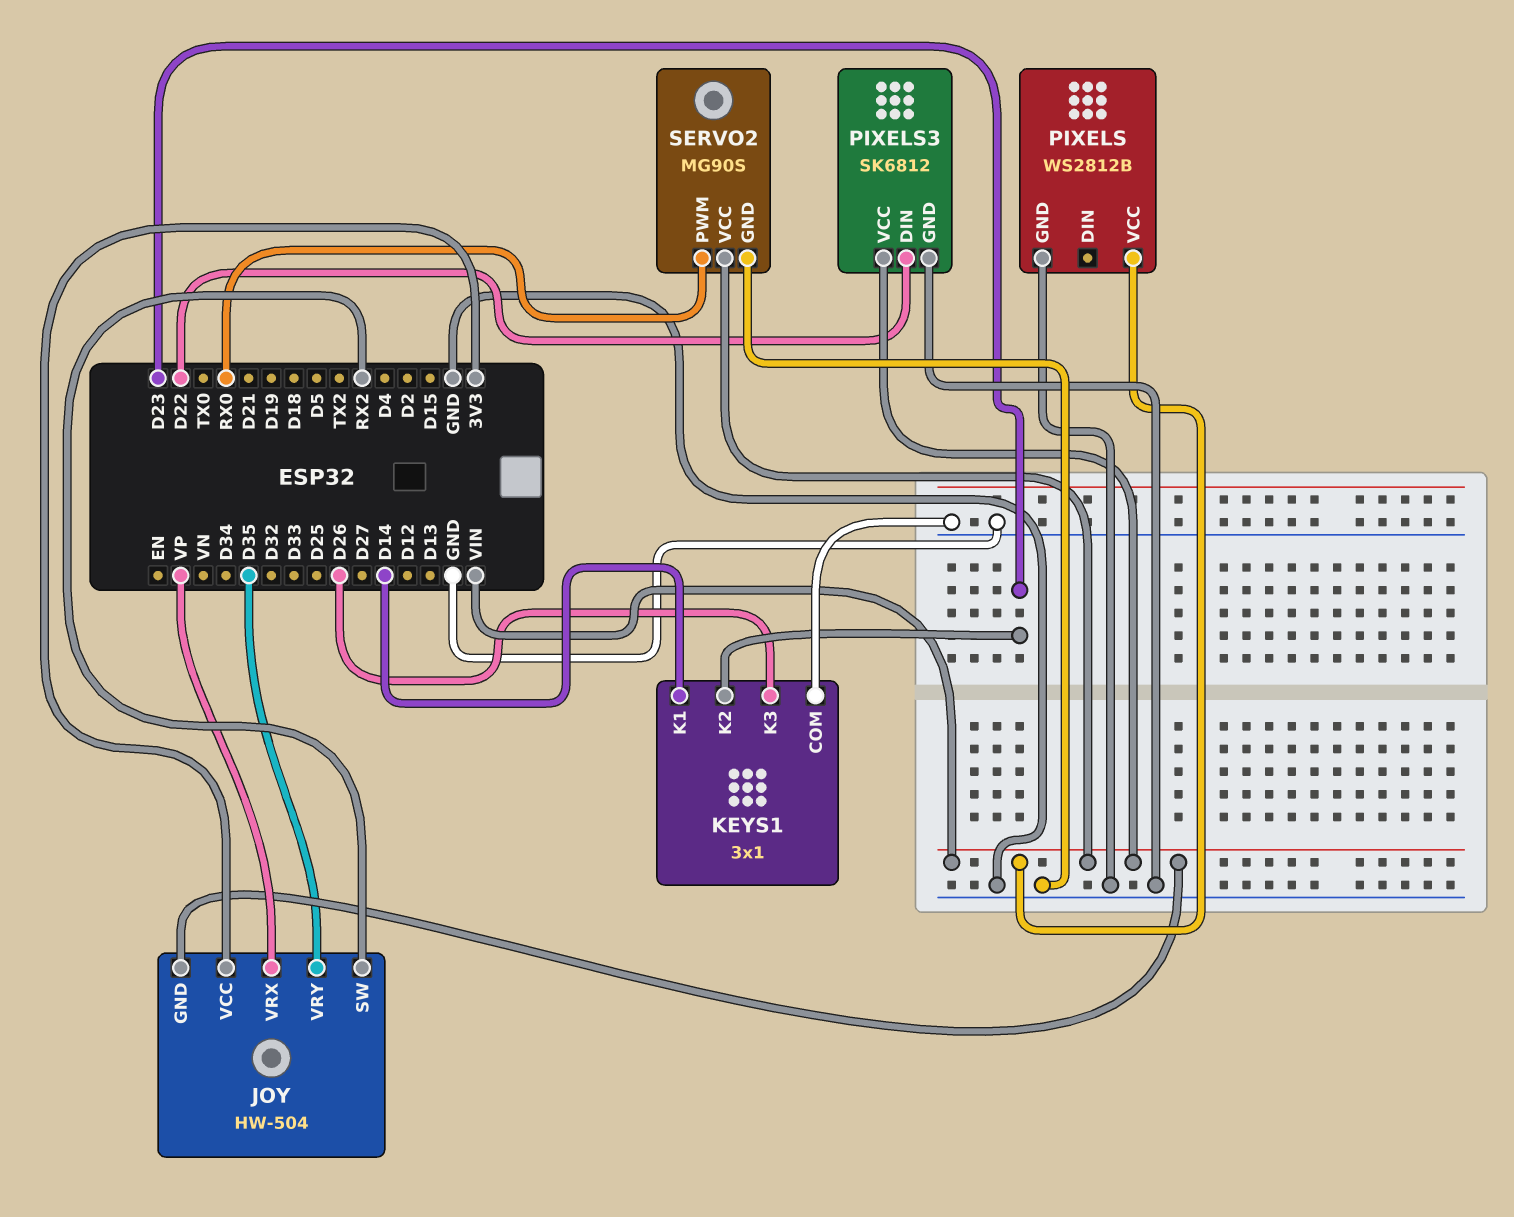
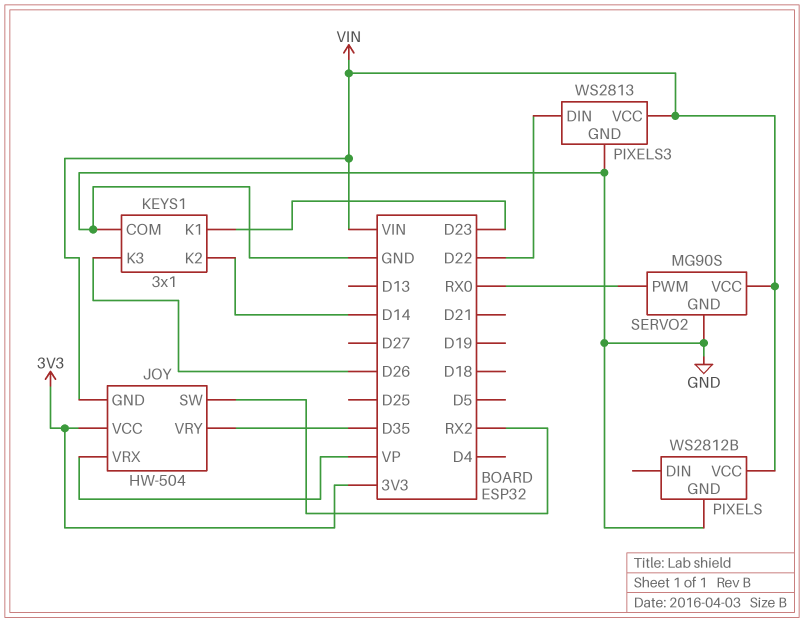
KEYS1 pin K1: D14 -> D23
KEYS1 pin K2: D23 -> D14
PIXELS3: SK6812 -> WS2813

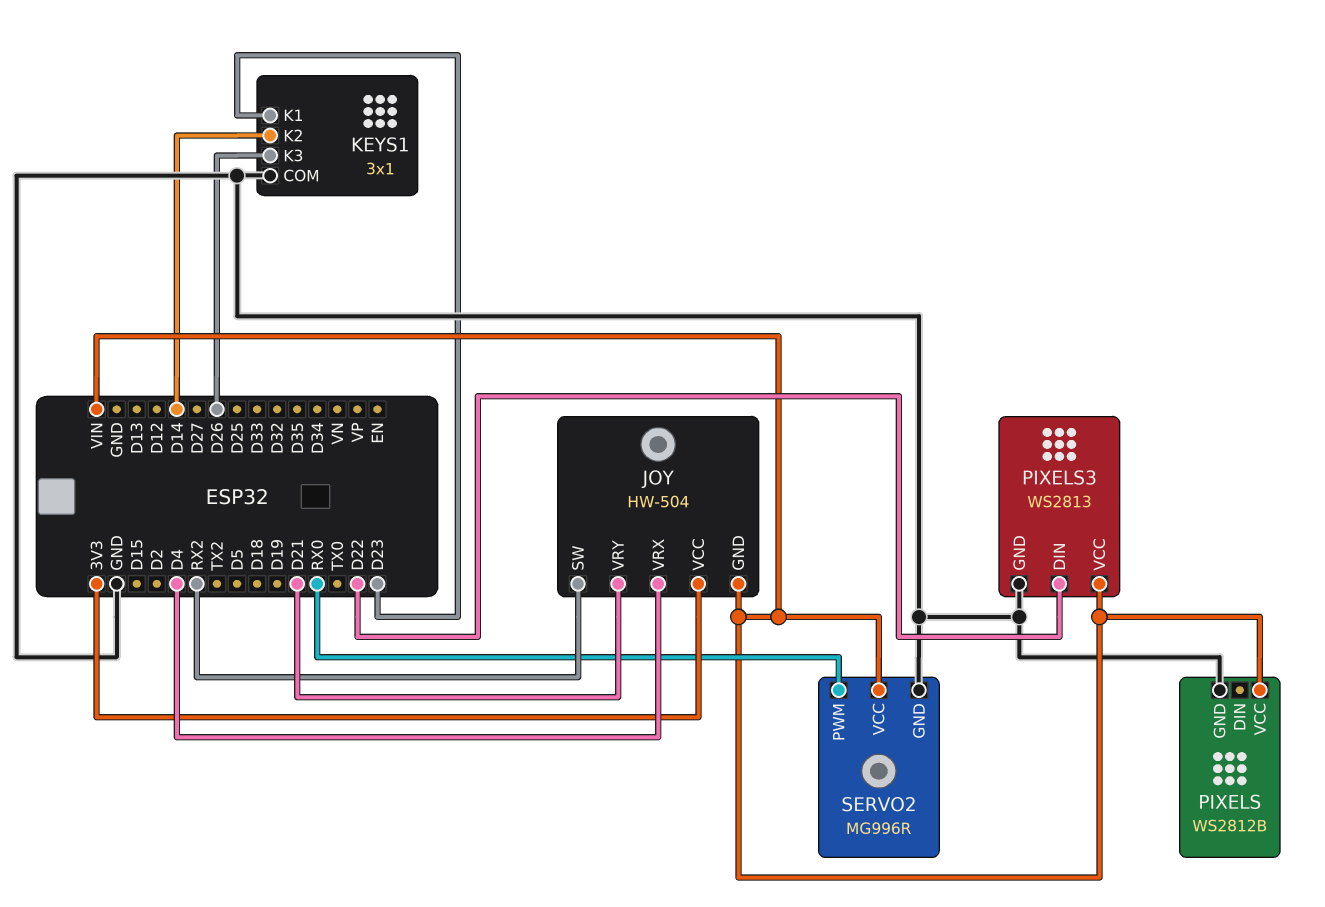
JOY pin VRX: VP -> D4
JOY pin VRY: D35 -> D21
SERVO2: MG90S -> MG996R

